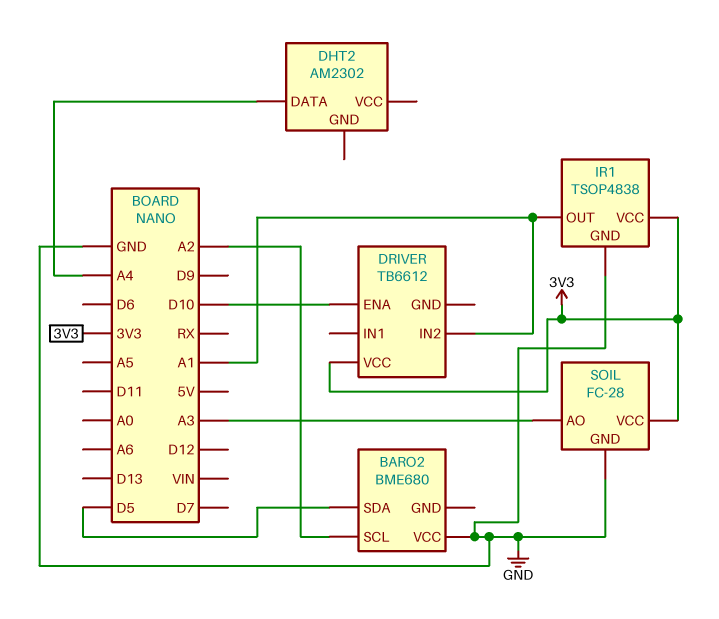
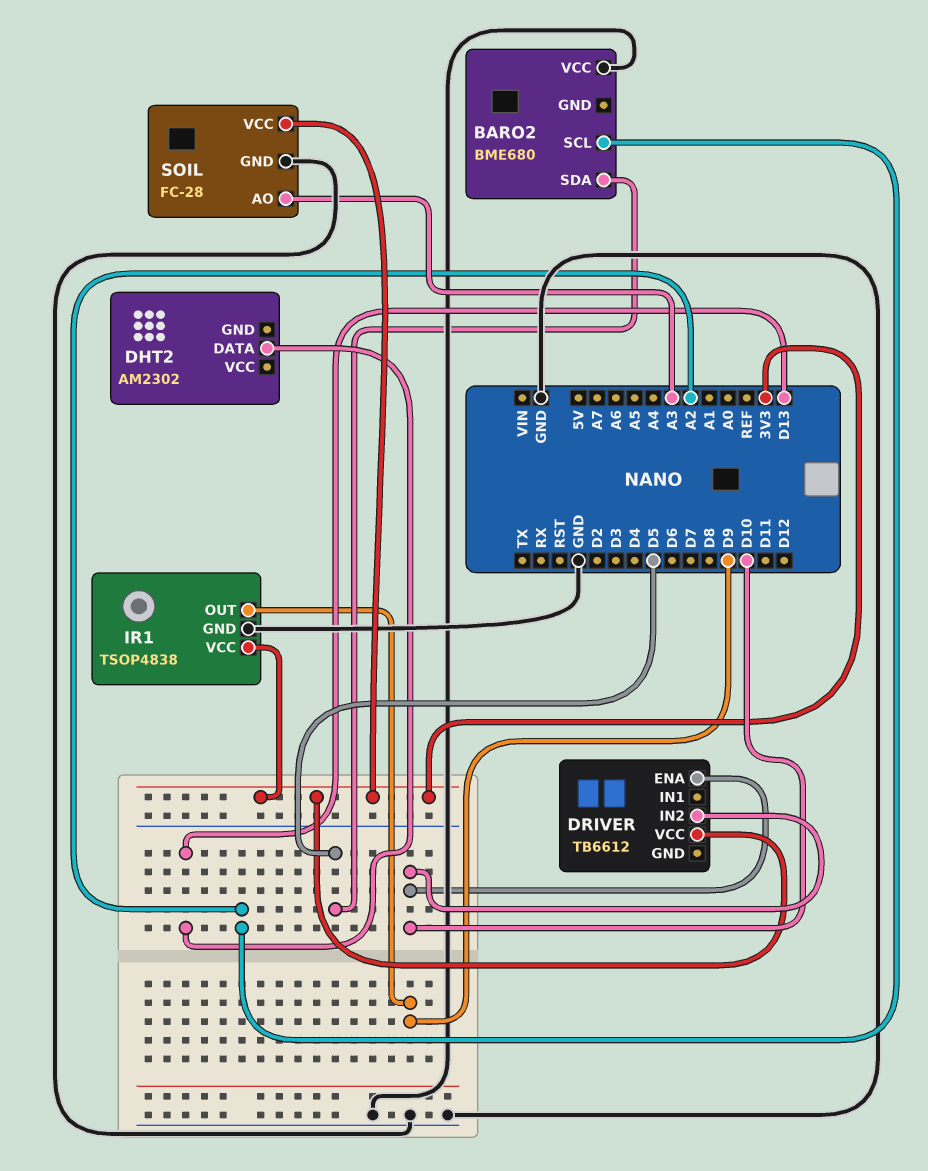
DHT2 pin DATA: A4 -> D13
DRIVER pin IN2: A1 -> D10
IR1 pin OUT: A1 -> D9

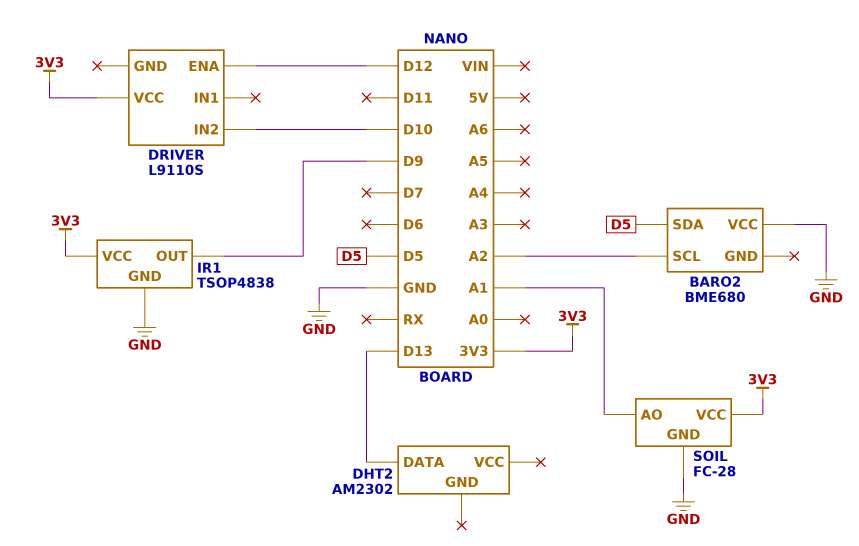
DRIVER: TB6612 -> L9110S
DRIVER pin ENA: D10 -> D12
SOIL pin AO: A3 -> A1

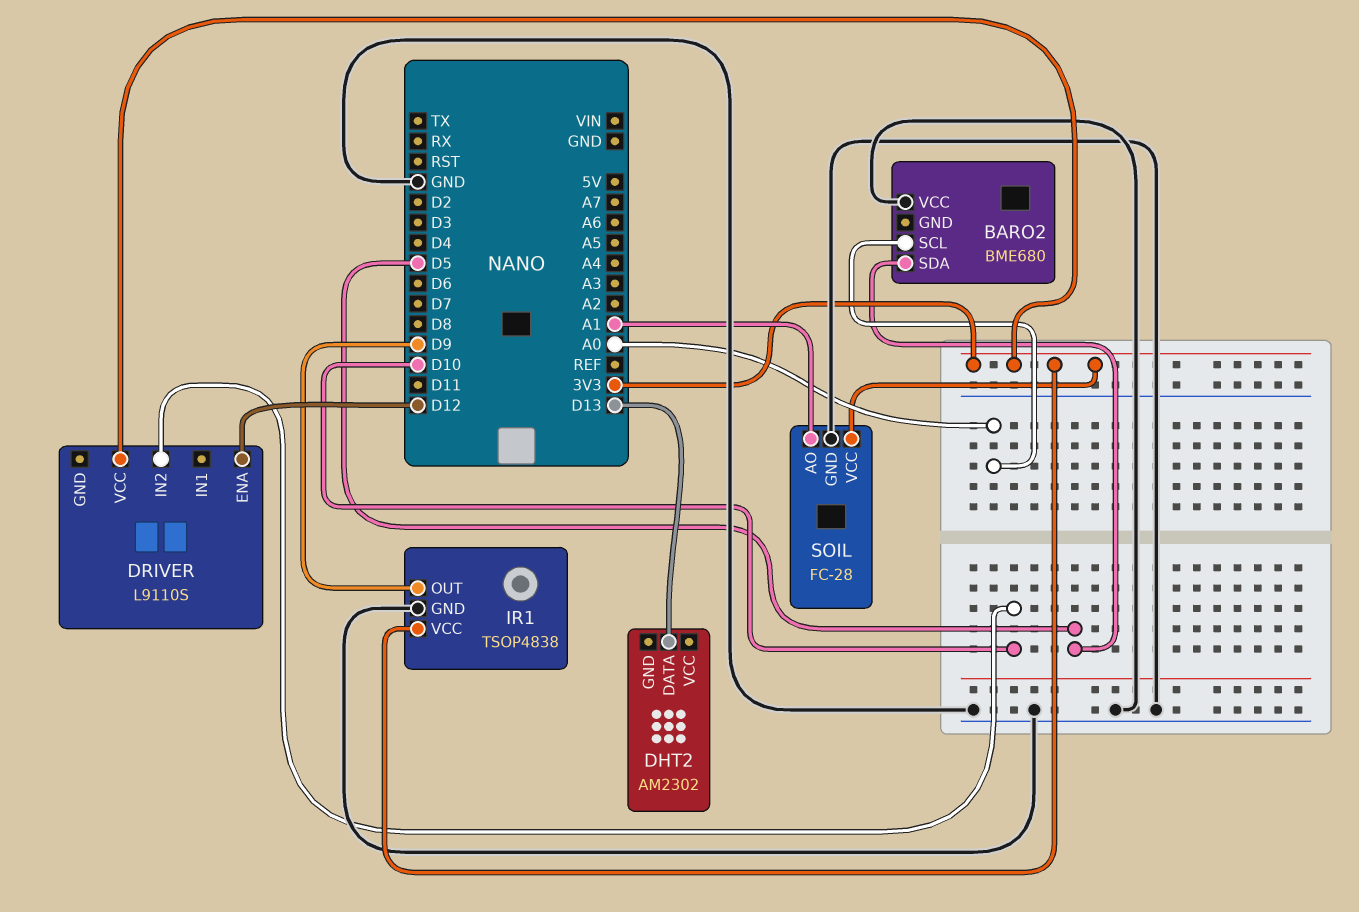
BARO2 pin SCL: A2 -> A0

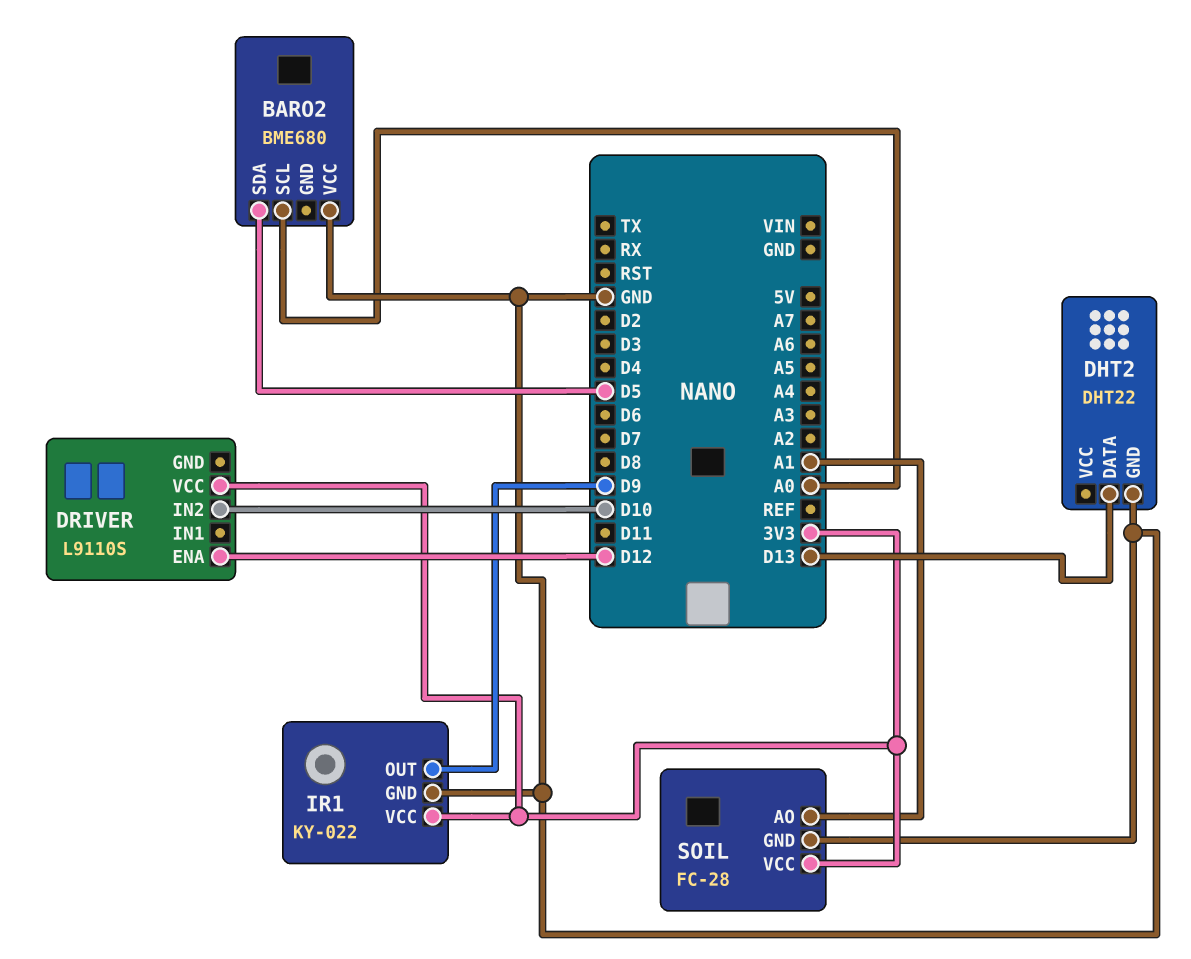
DHT2: AM2302 -> DHT22
DHT2 pin GND: none -> GND
IR1: TSOP4838 -> KY-022

